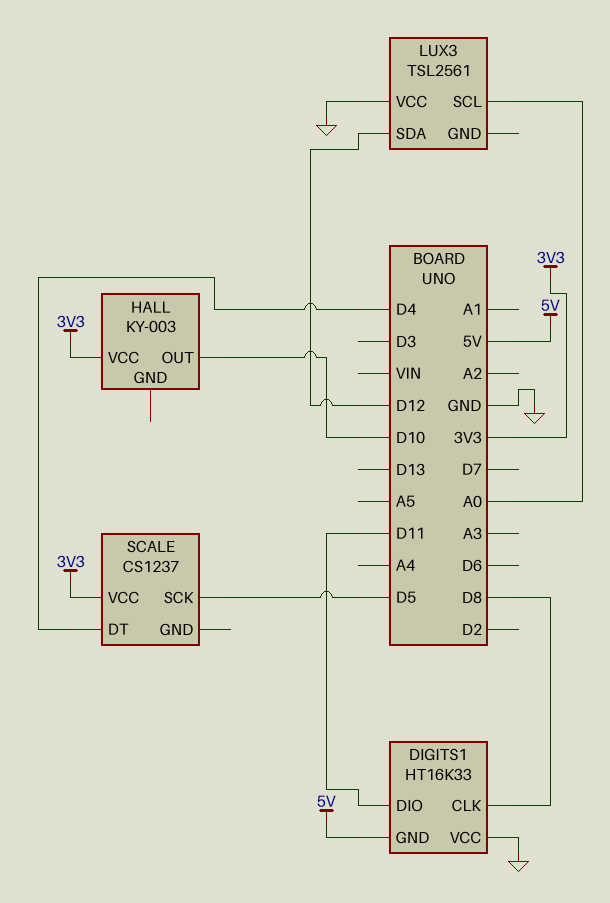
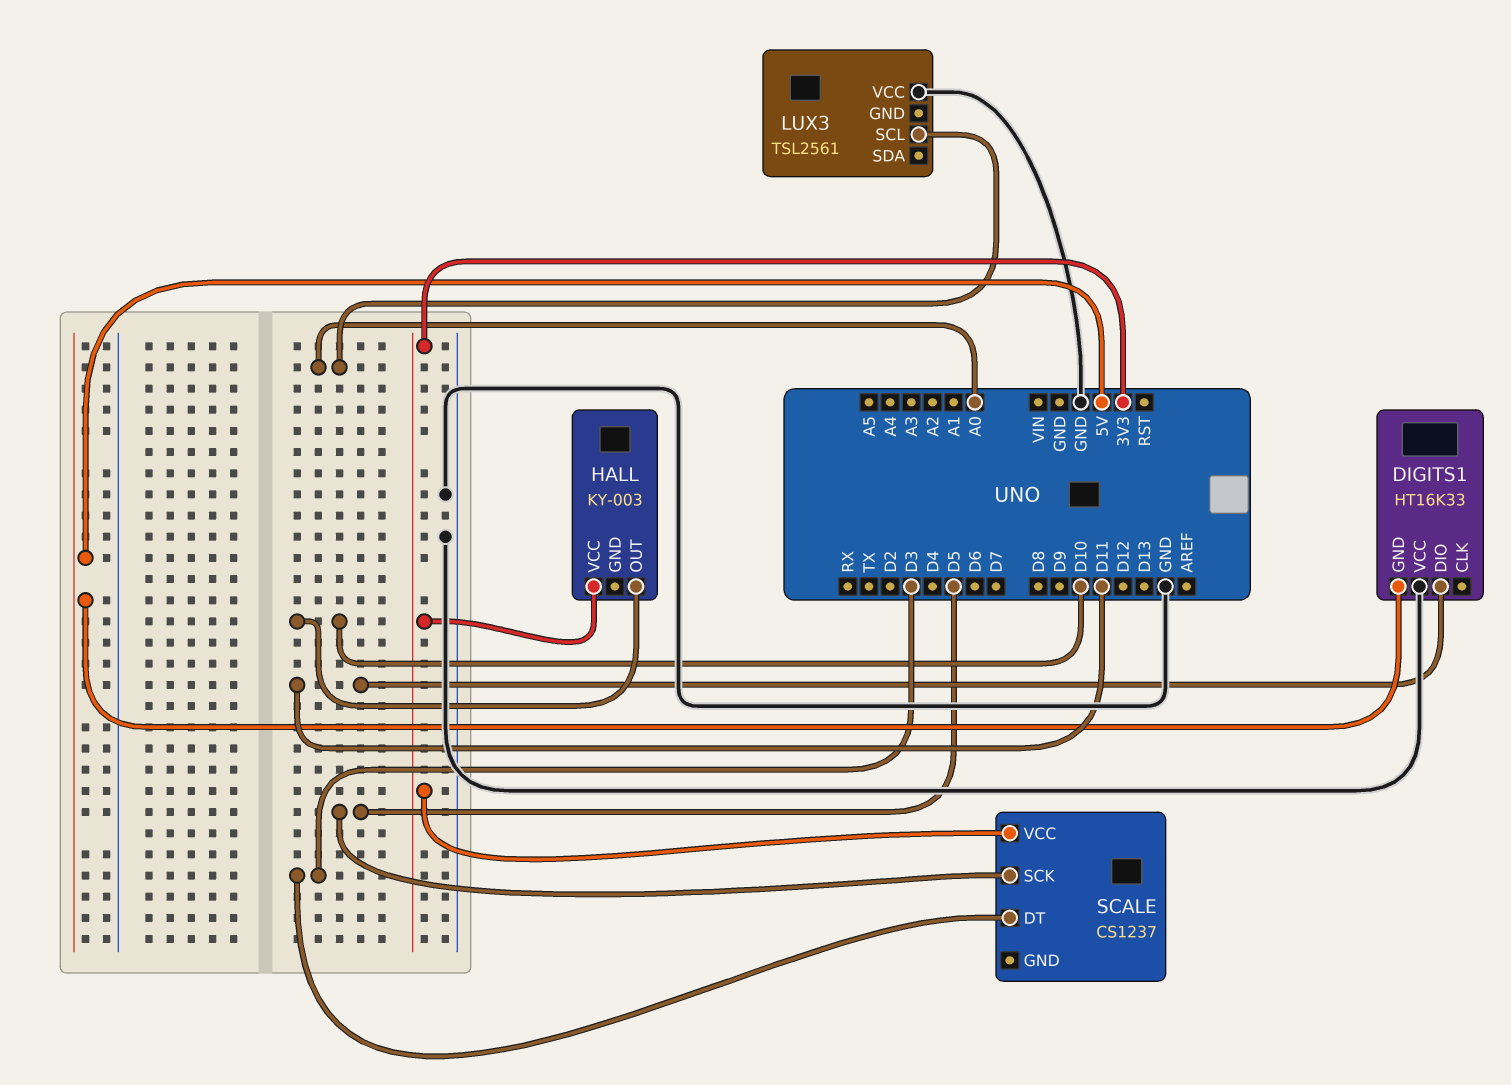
DIGITS1 pin CLK: D8 -> none
LUX3 pin SDA: D12 -> none
SCALE pin DT: D4 -> D3

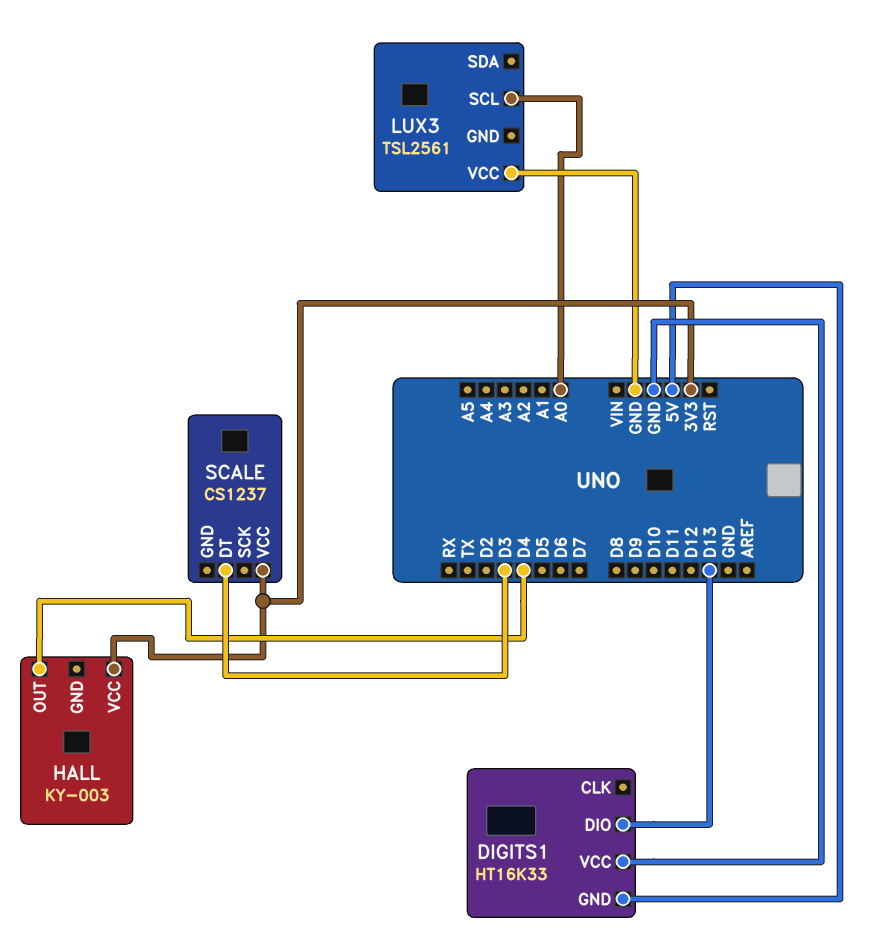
DIGITS1 pin DIO: D11 -> D13
HALL pin OUT: D10 -> D4
SCALE pin SCK: D5 -> none

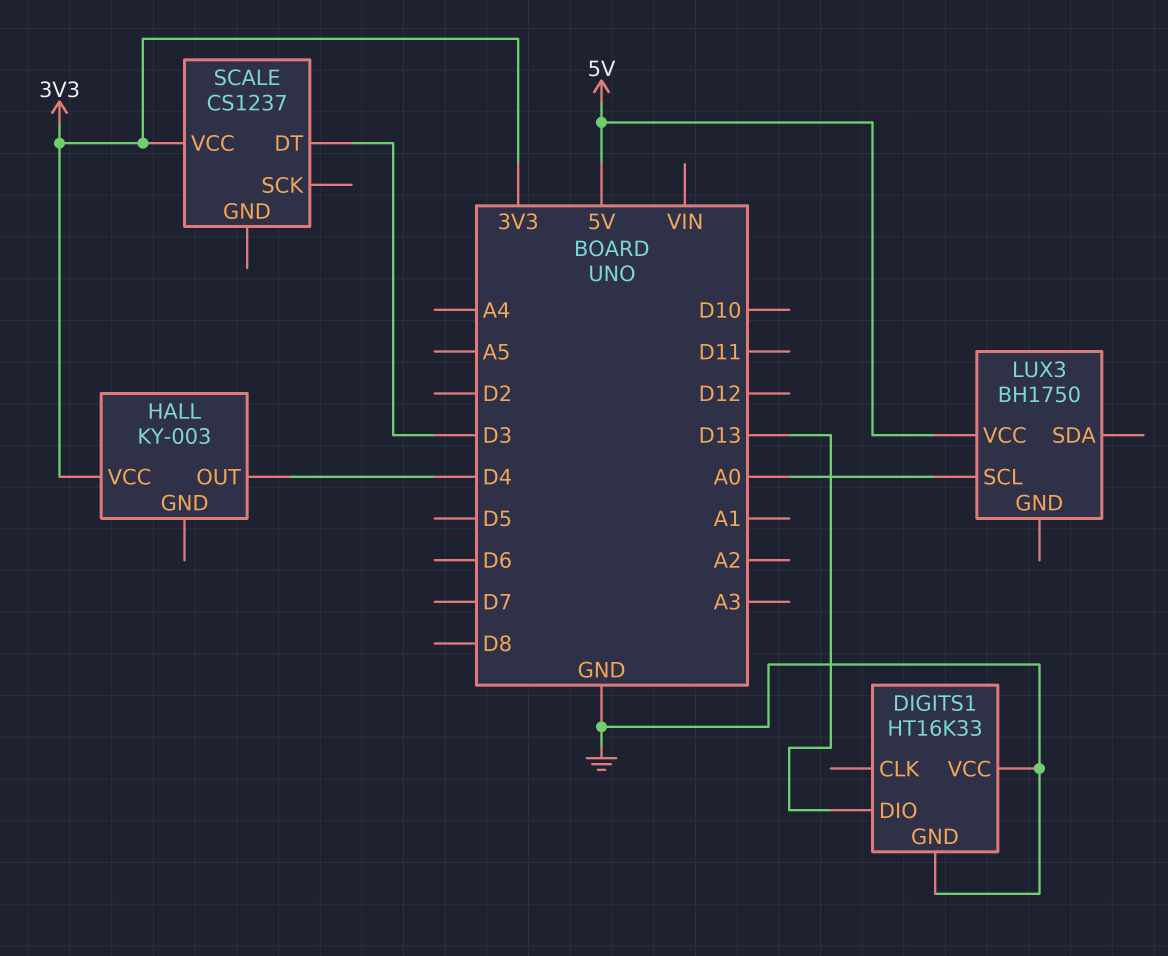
DIGITS1 pin GND: 5V -> GND
LUX3: TSL2561 -> BH1750
LUX3 pin VCC: GND -> 5V

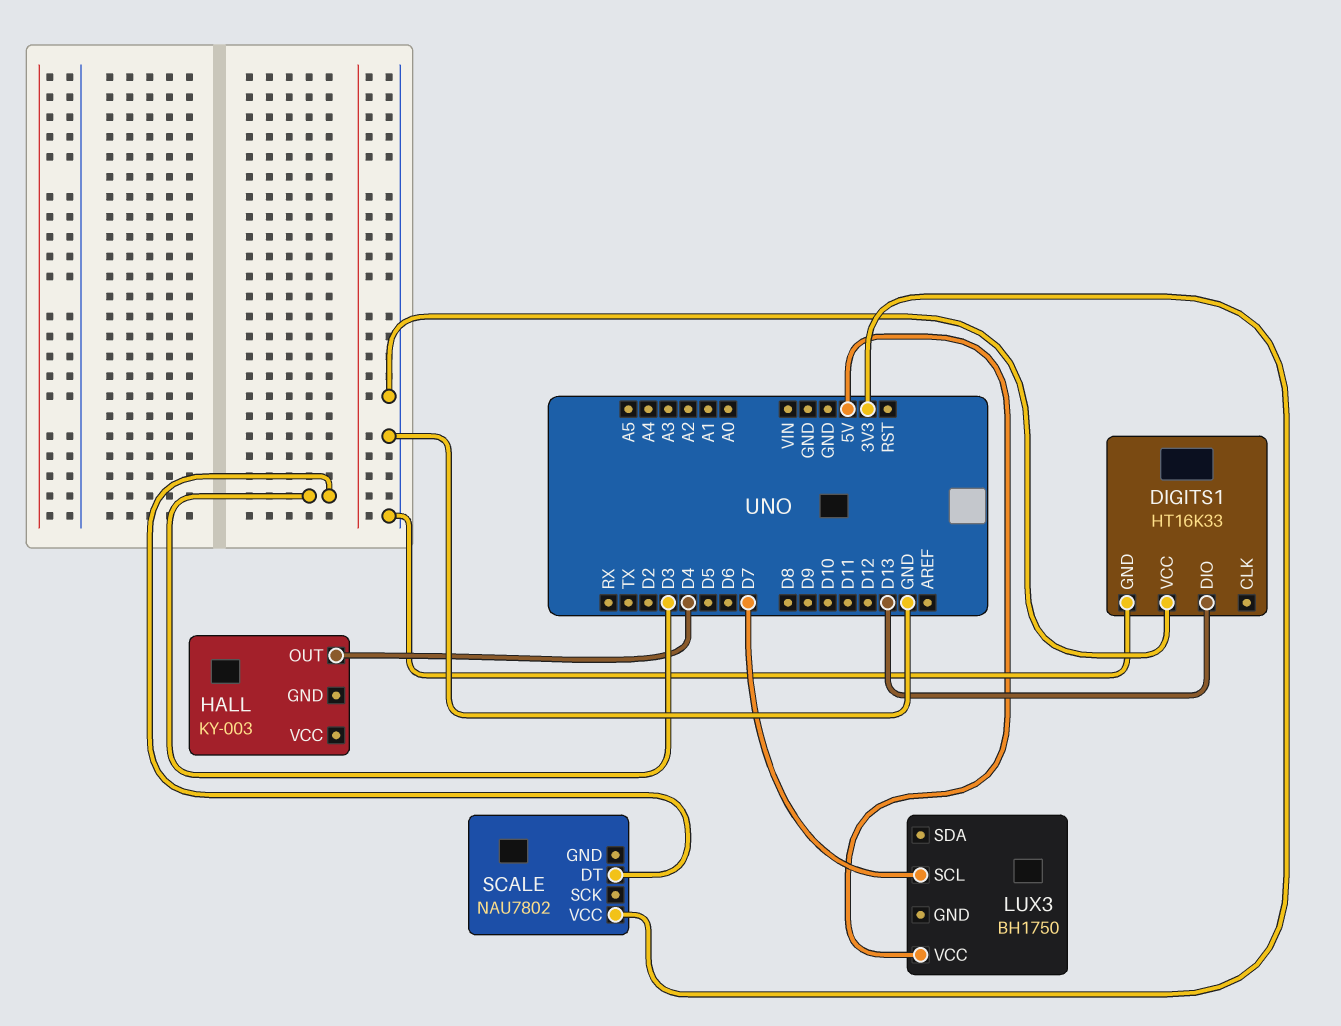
HALL pin VCC: 3V3 -> none
LUX3 pin SCL: A0 -> D7
SCALE: CS1237 -> NAU7802

